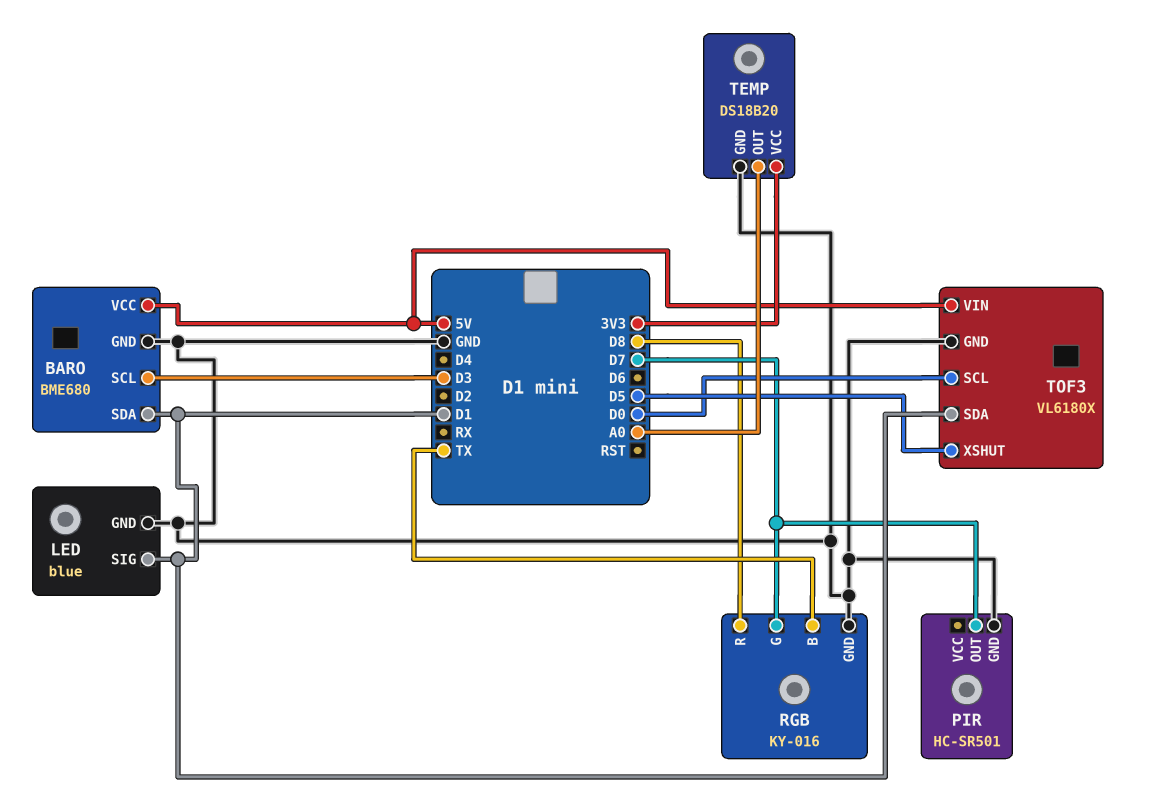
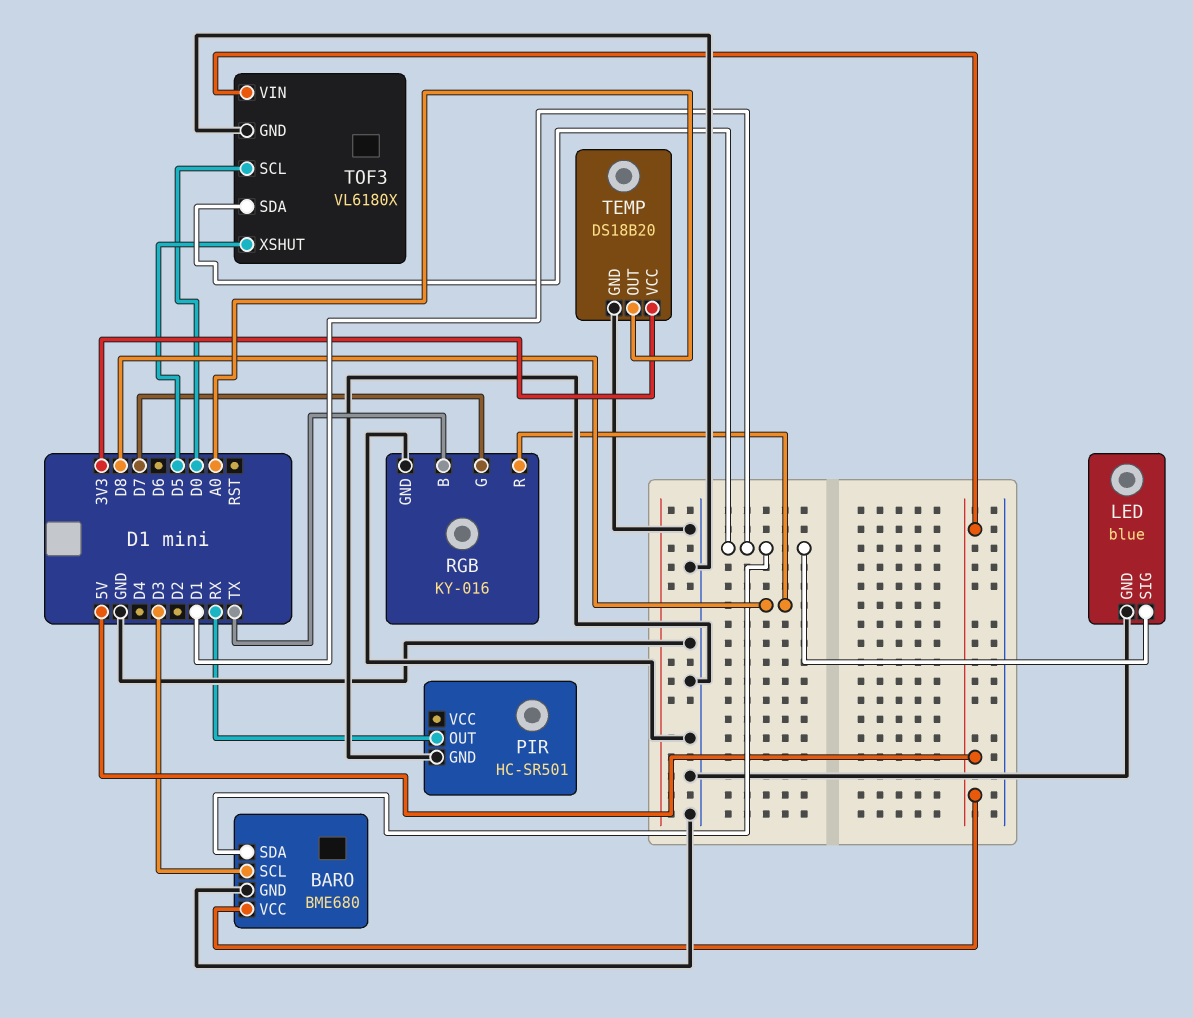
PIR pin OUT: D7 -> RX

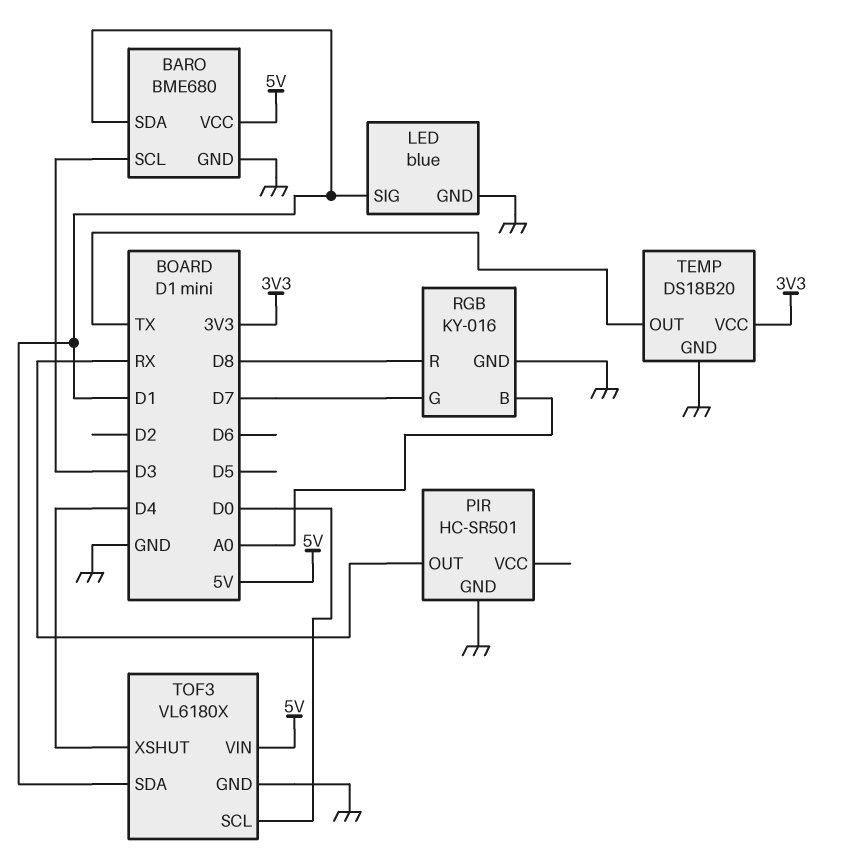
RGB pin B: TX -> A0
TEMP pin OUT: A0 -> TX
TOF3 pin XSHUT: D5 -> D4

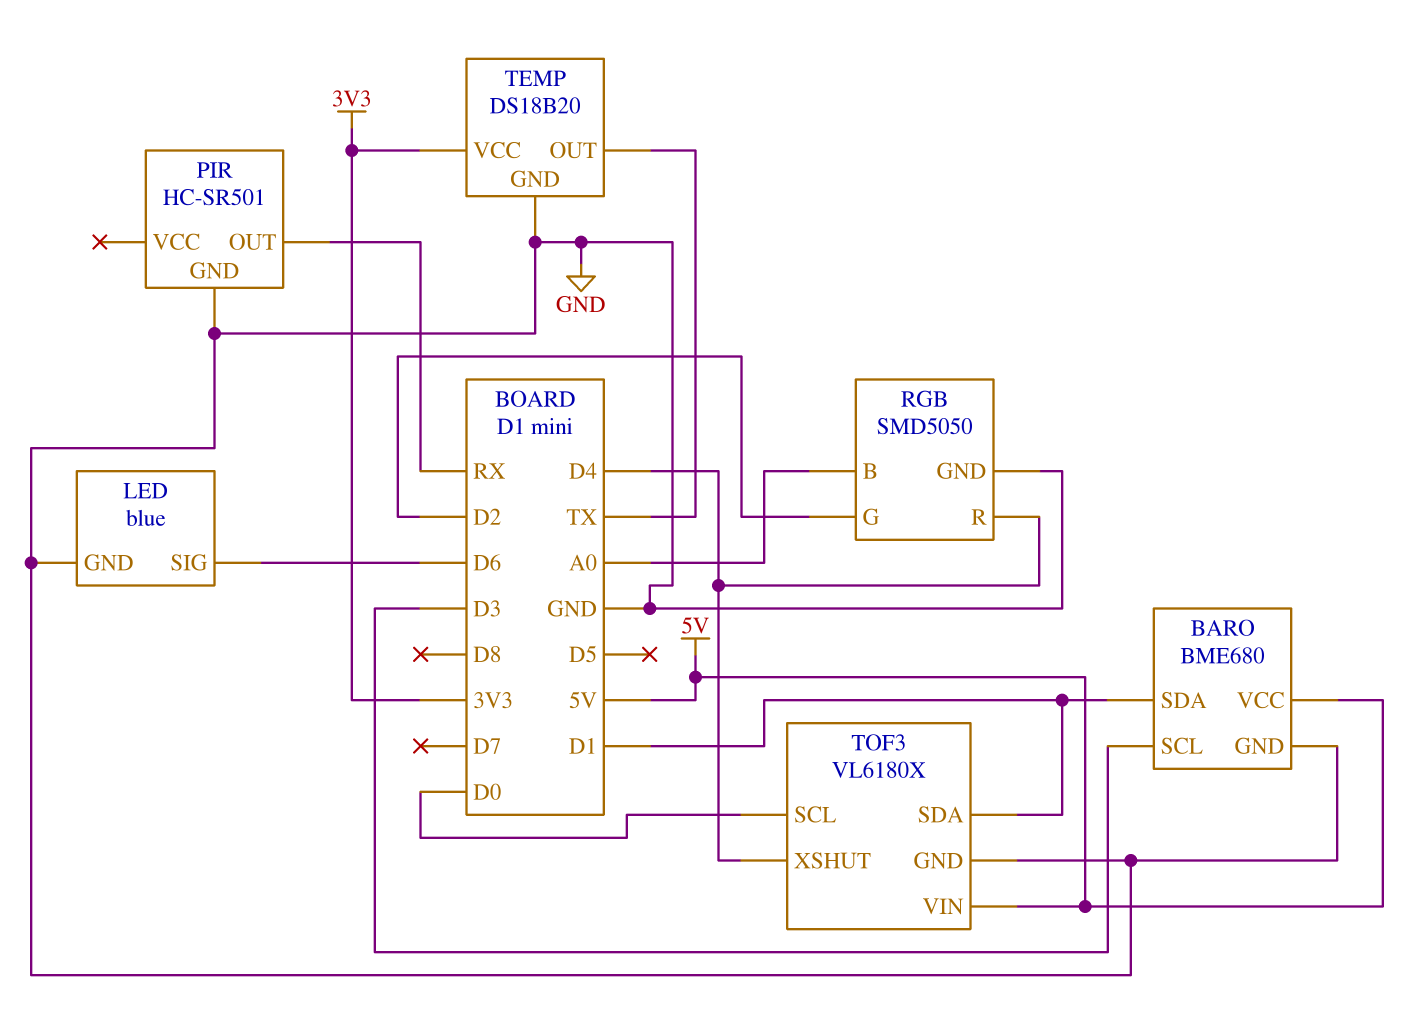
LED pin SIG: D1 -> D6
RGB: KY-016 -> SMD5050
RGB pin G: D7 -> D2
RGB pin R: D8 -> D4

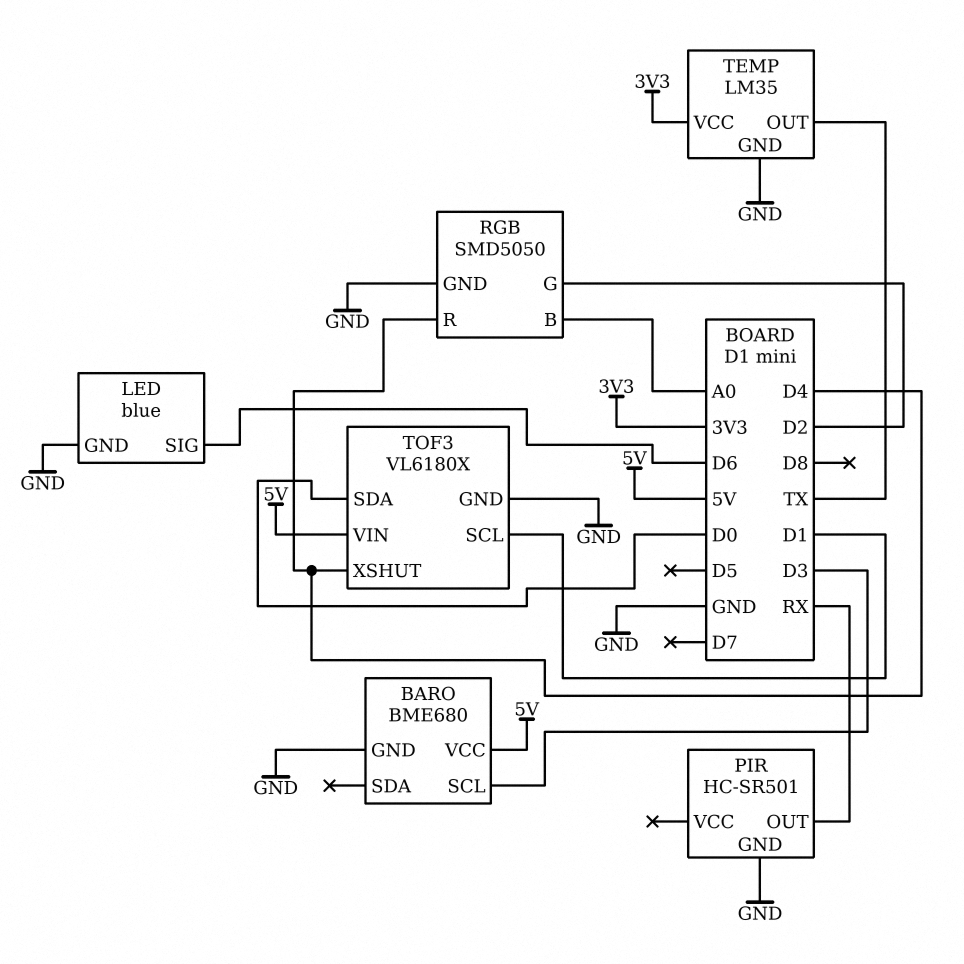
BARO pin SDA: D1 -> none
TEMP: DS18B20 -> LM35
TOF3 pin SCL: D0 -> D1
TOF3 pin SDA: D1 -> D0

